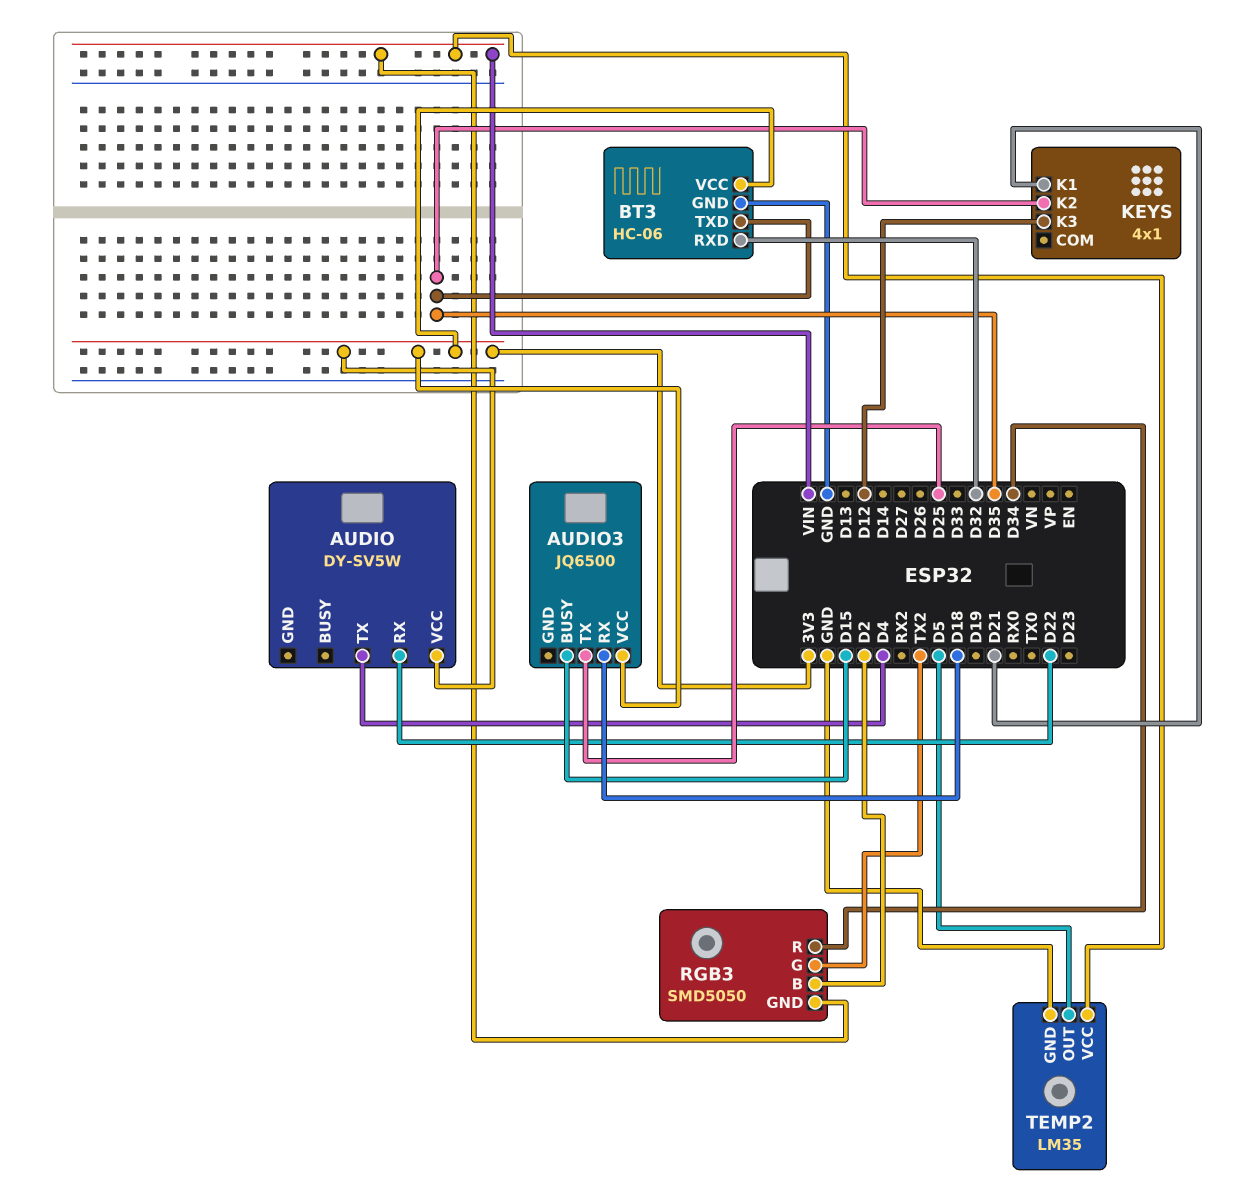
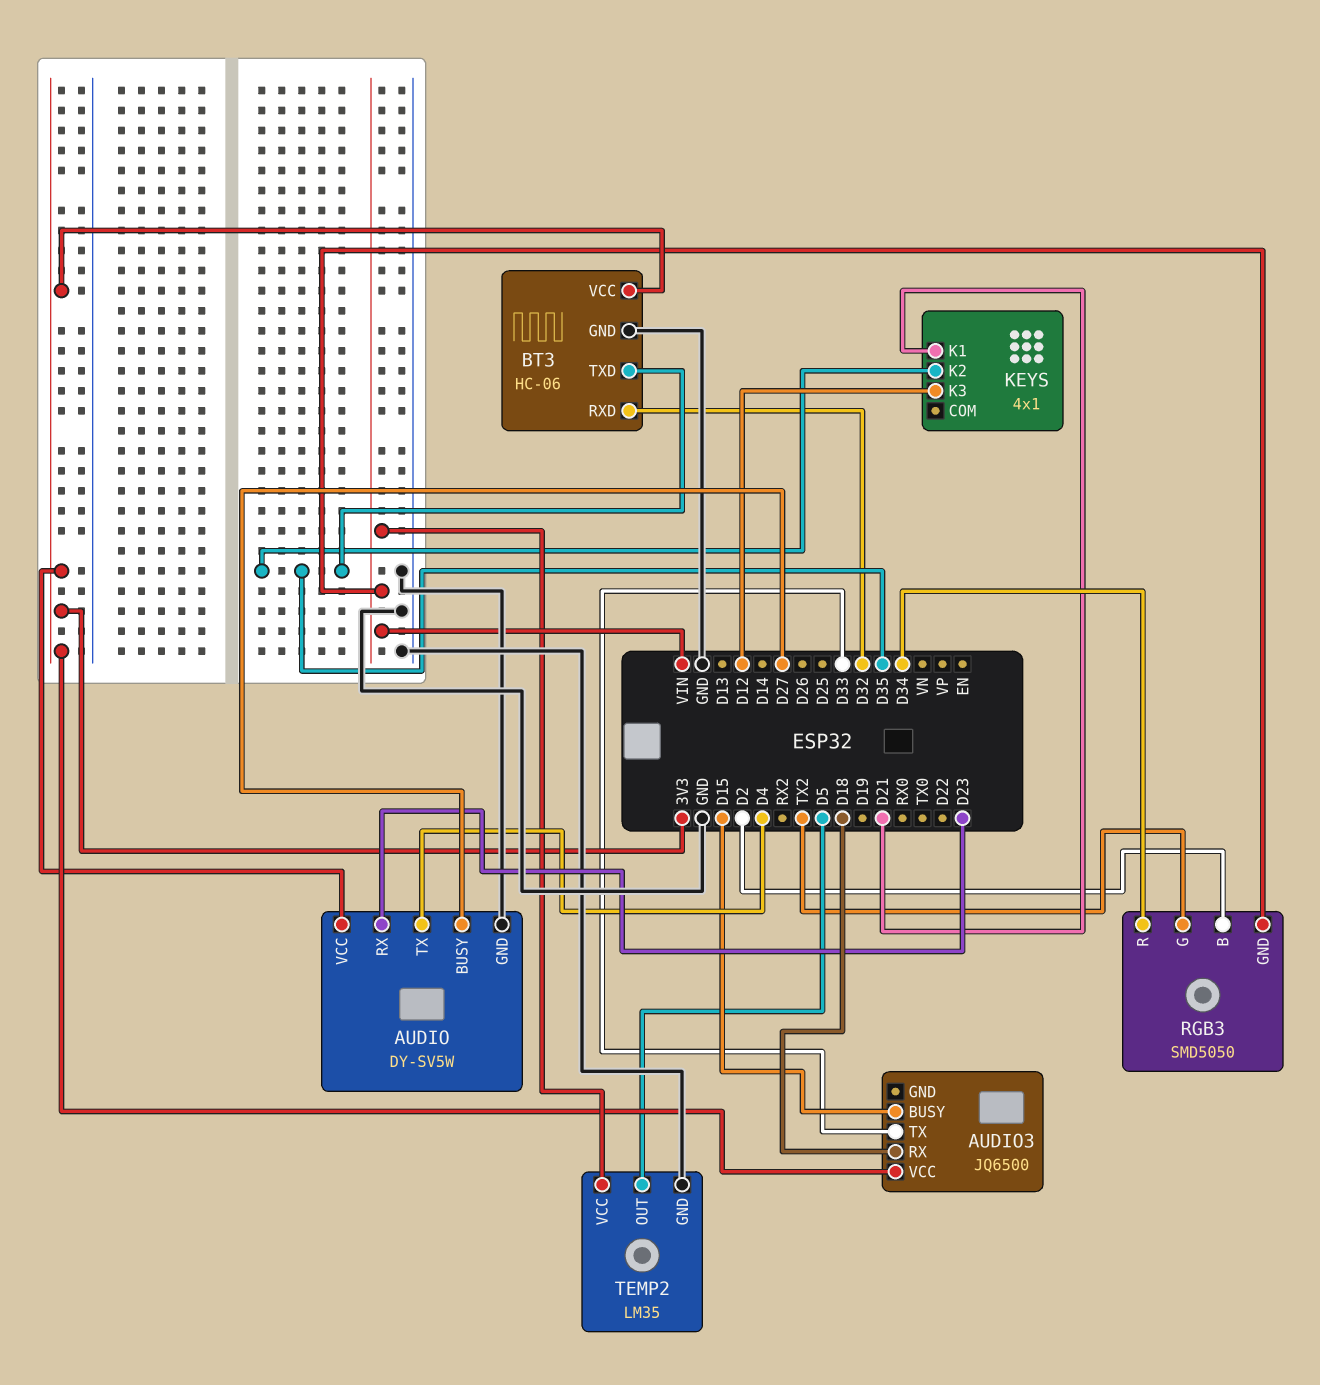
AUDIO pin BUSY: none -> D27
AUDIO pin GND: none -> GND
AUDIO pin RX: D22 -> D23
AUDIO3 pin TX: D25 -> D33

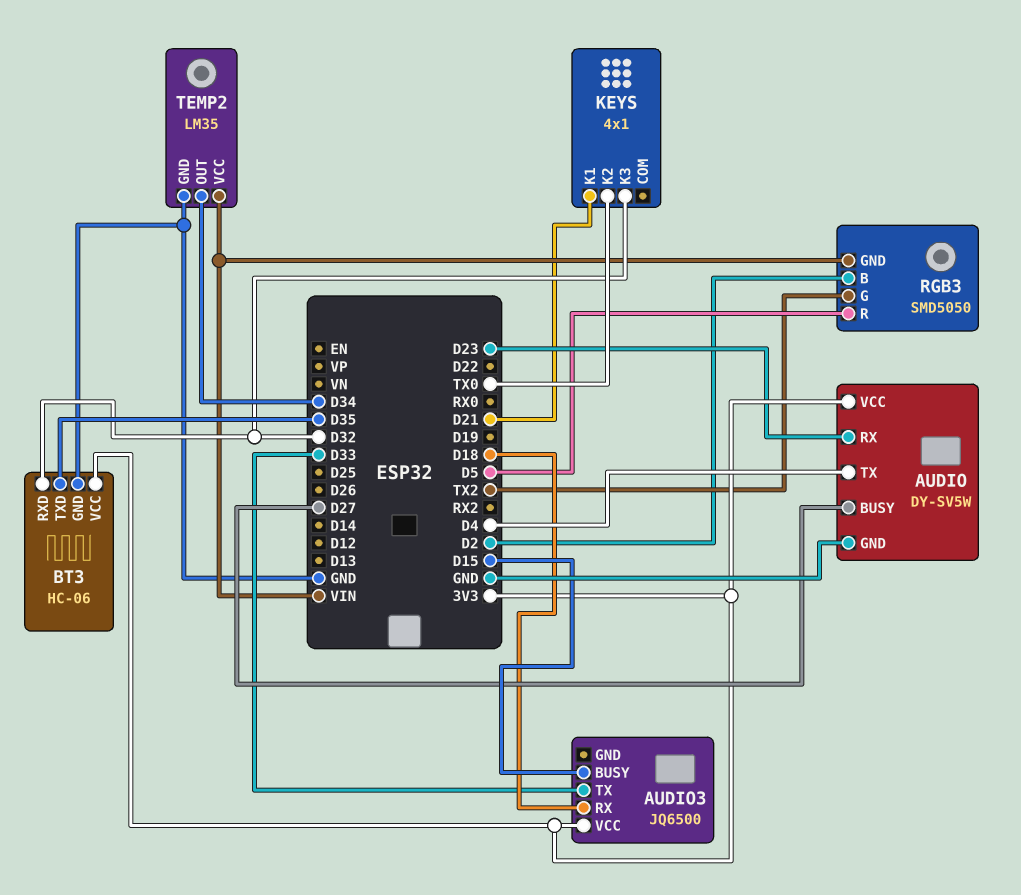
KEYS pin K2: D35 -> TX0
KEYS pin K3: D12 -> D32
RGB3 pin R: D34 -> D5
TEMP2 pin OUT: D5 -> D34

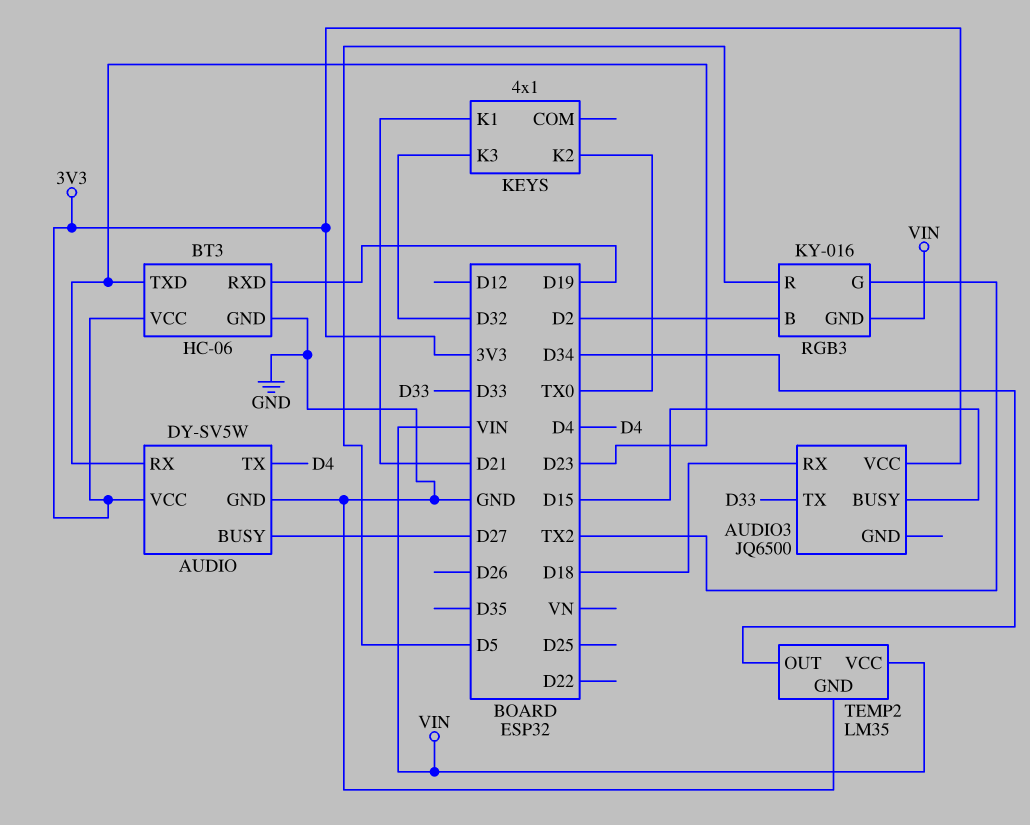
BT3 pin RXD: D32 -> D19
BT3 pin TXD: D35 -> D23
RGB3: SMD5050 -> KY-016

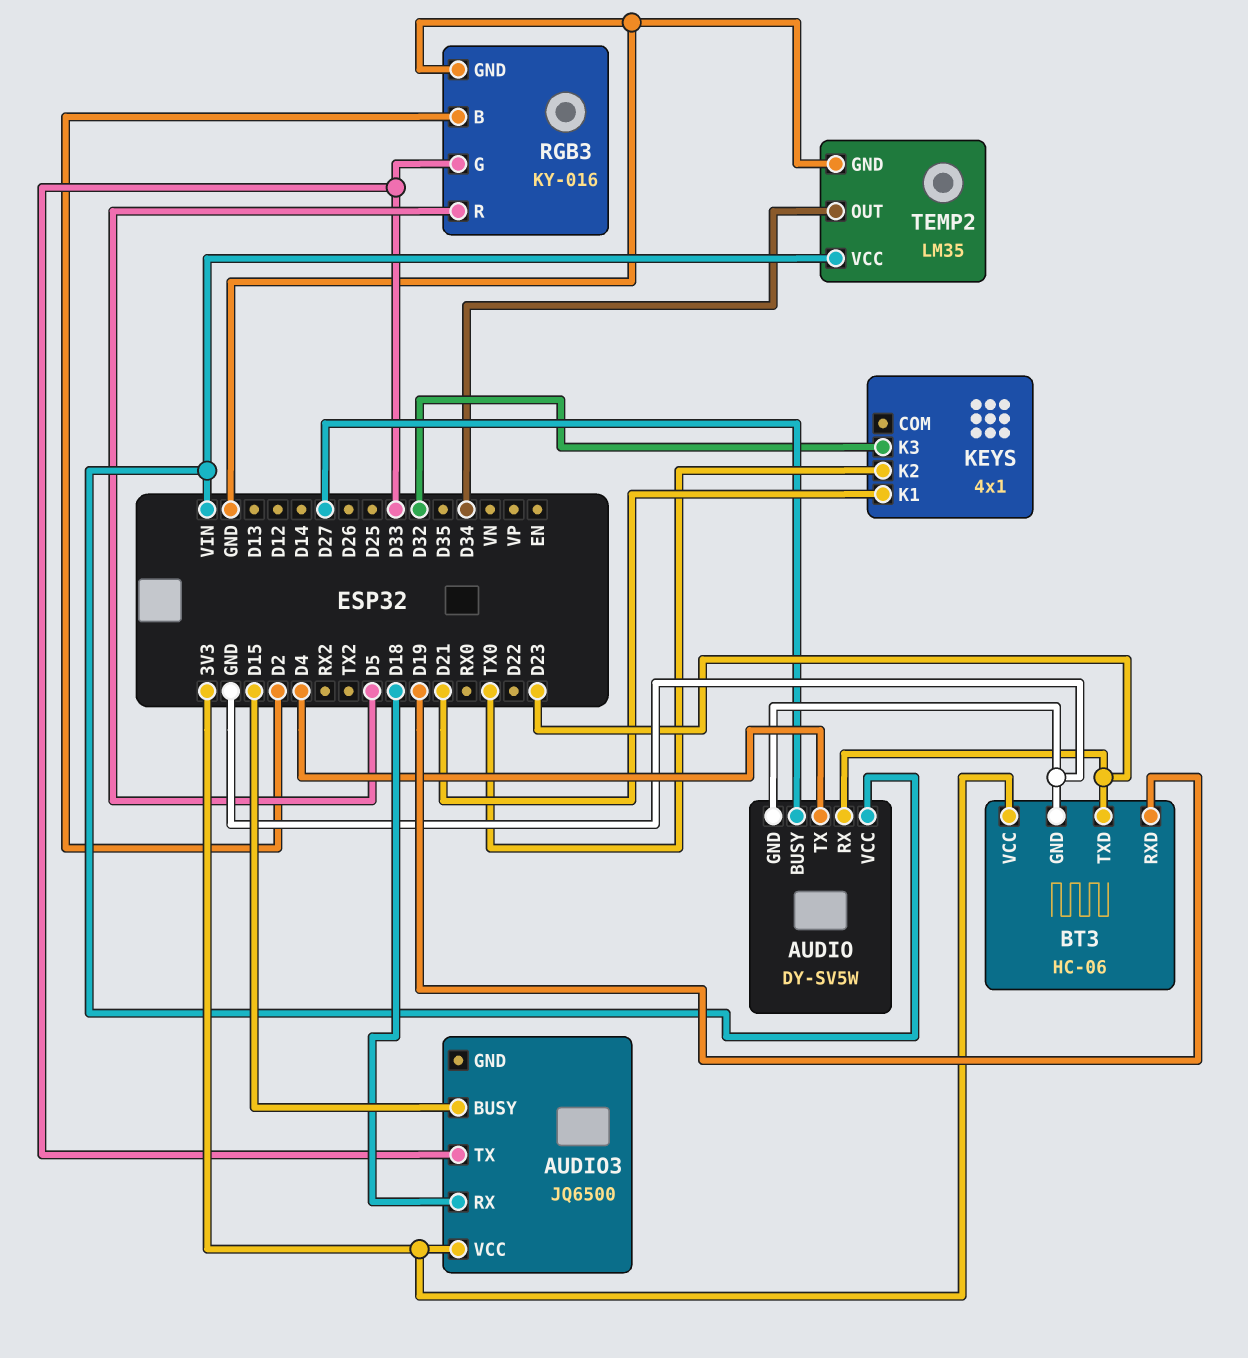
AUDIO pin VCC: 3V3 -> VIN
RGB3 pin G: TX2 -> D33
RGB3 pin GND: VIN -> GND

